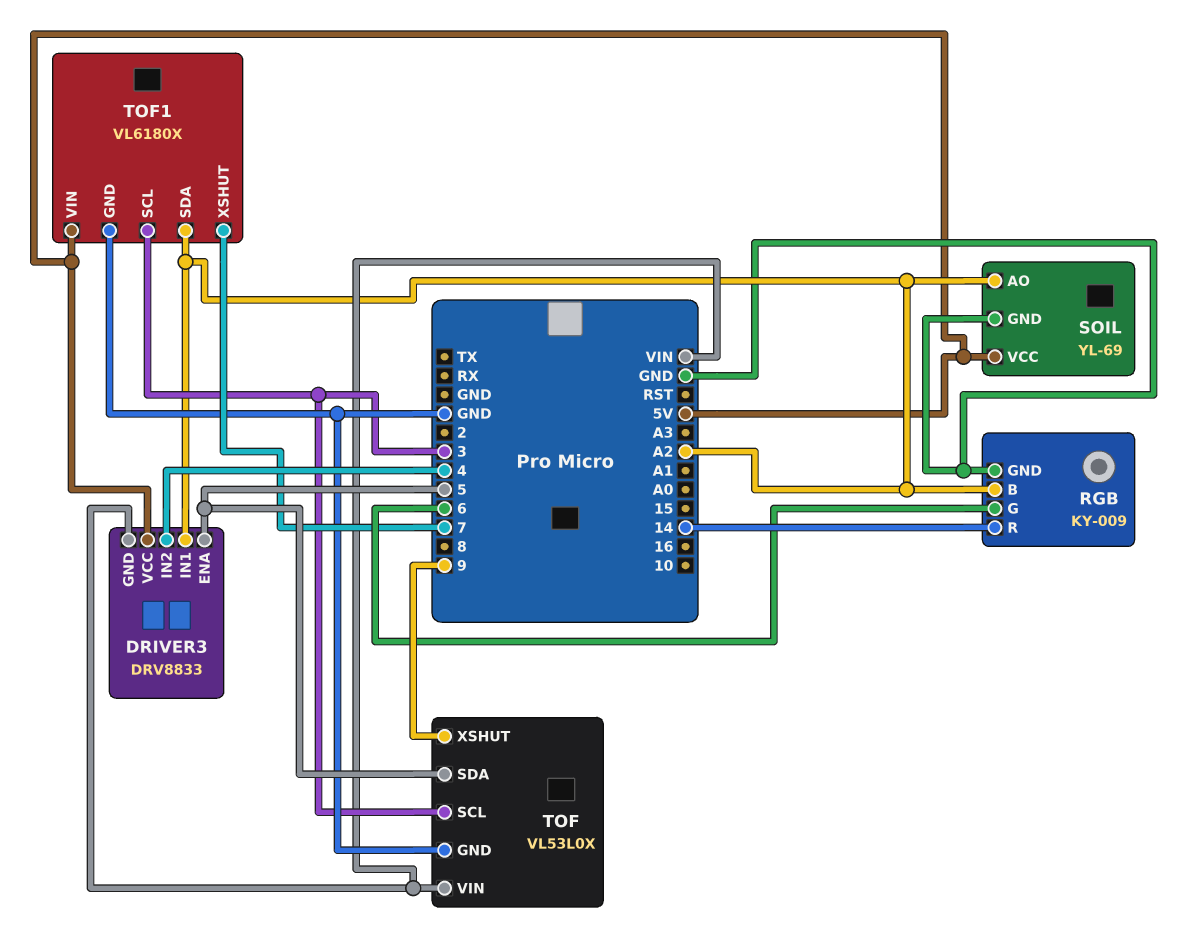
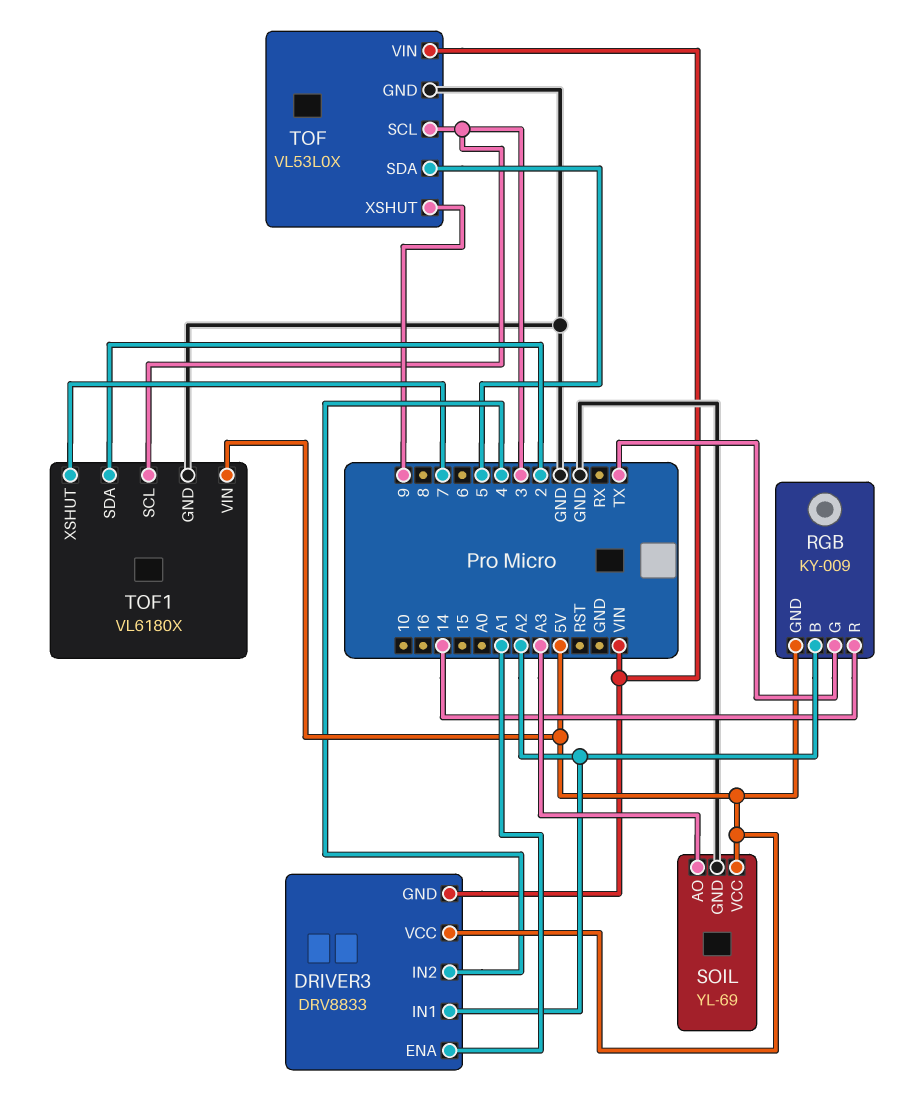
DRIVER3 pin ENA: 5 -> A1
RGB pin G: 6 -> TX
RGB pin GND: GND -> 5V
SOIL pin AO: A2 -> A3
TOF1 pin SDA: A2 -> 2

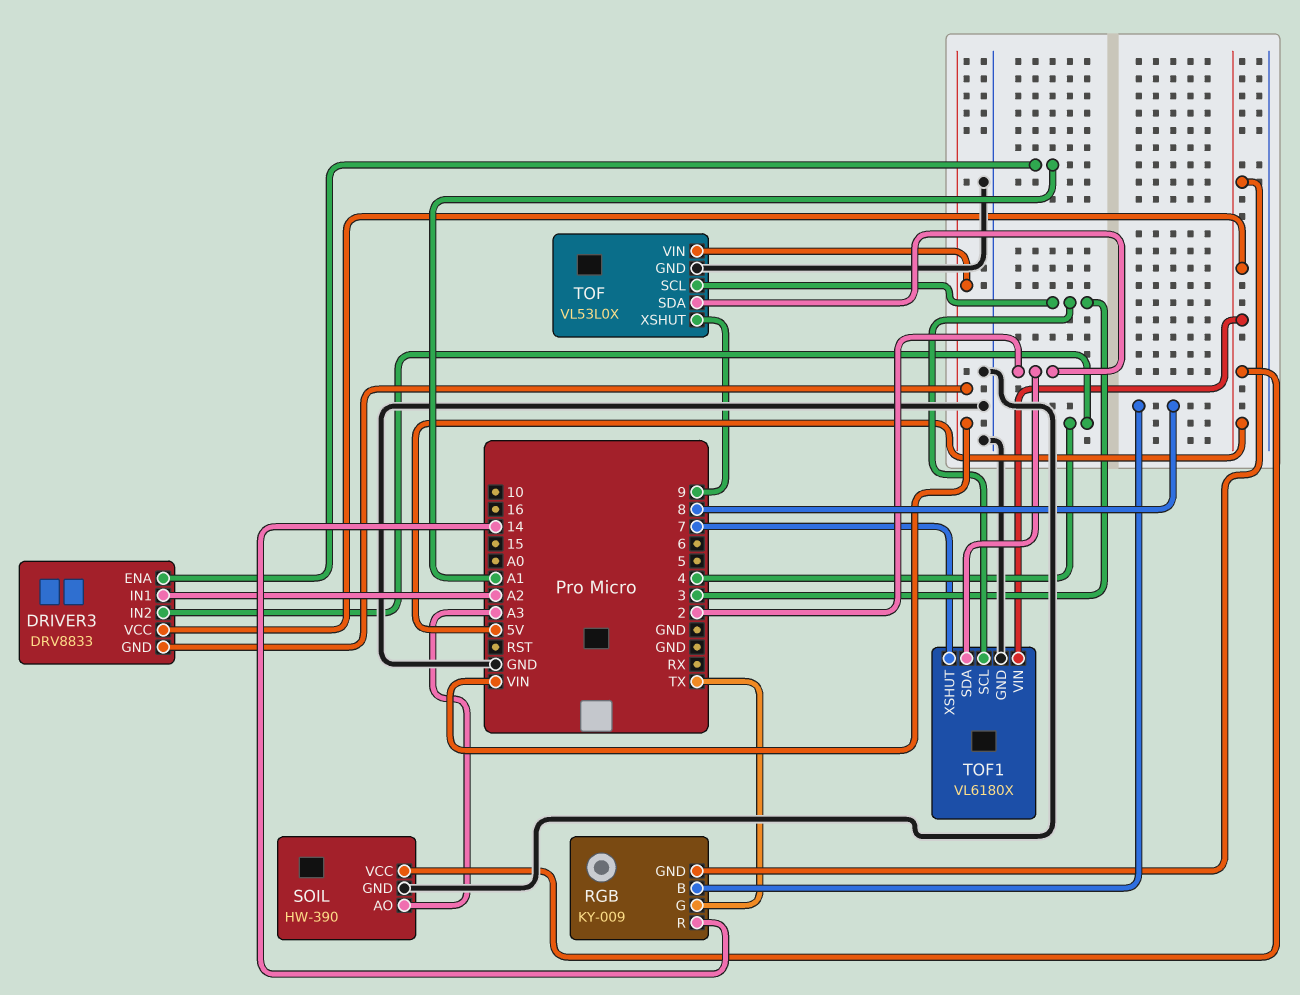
RGB pin B: A2 -> 8
SOIL: YL-69 -> HW-390
TOF pin SDA: 5 -> 2

